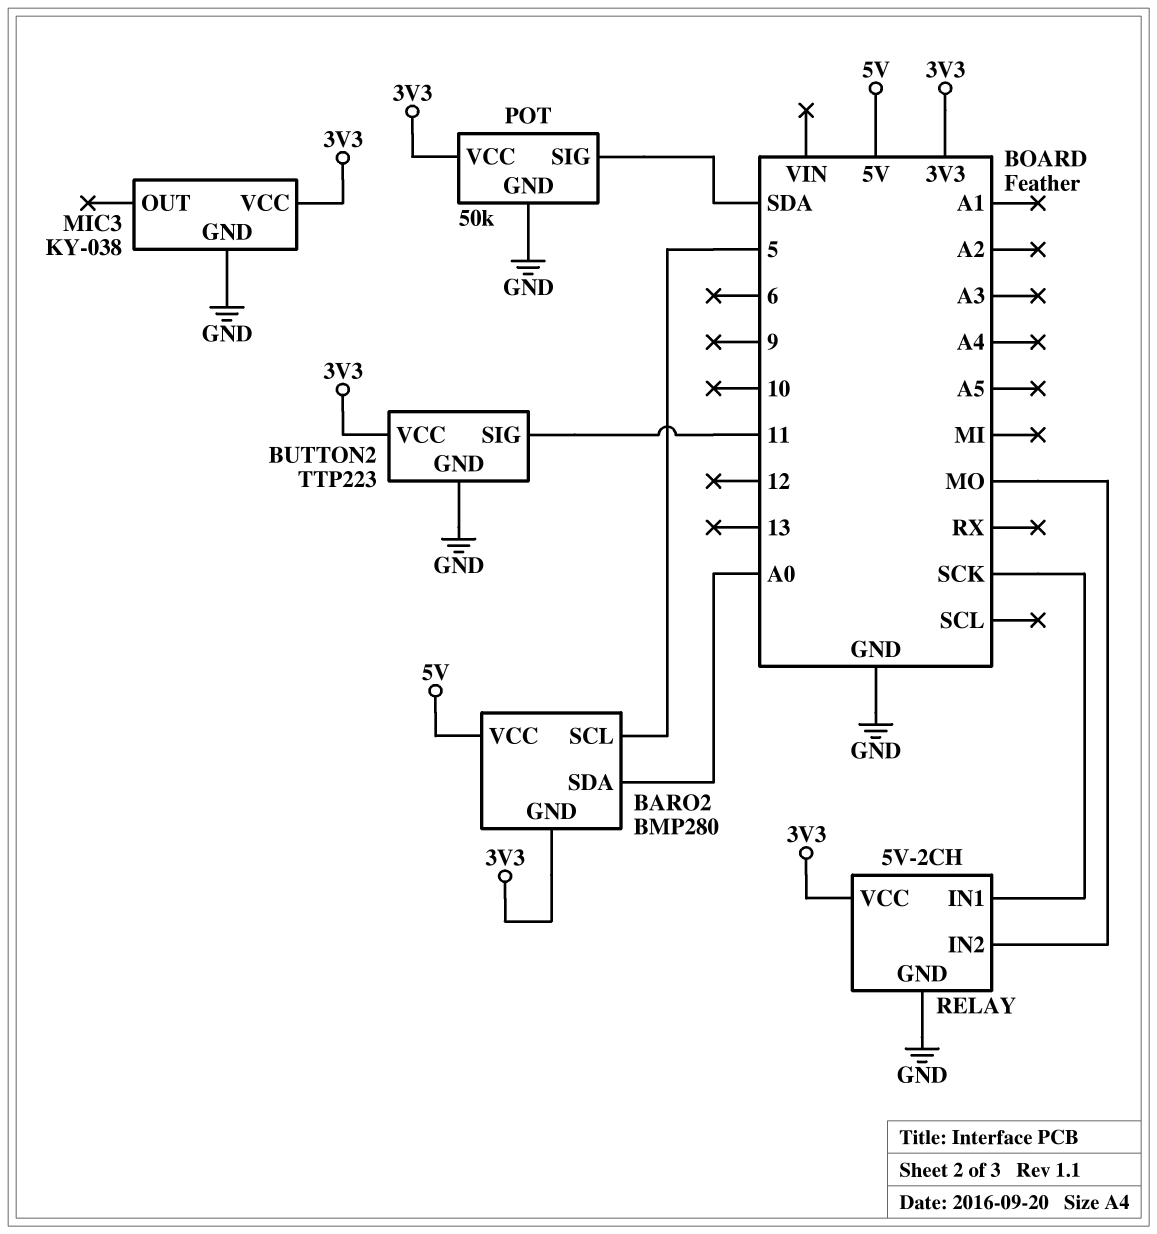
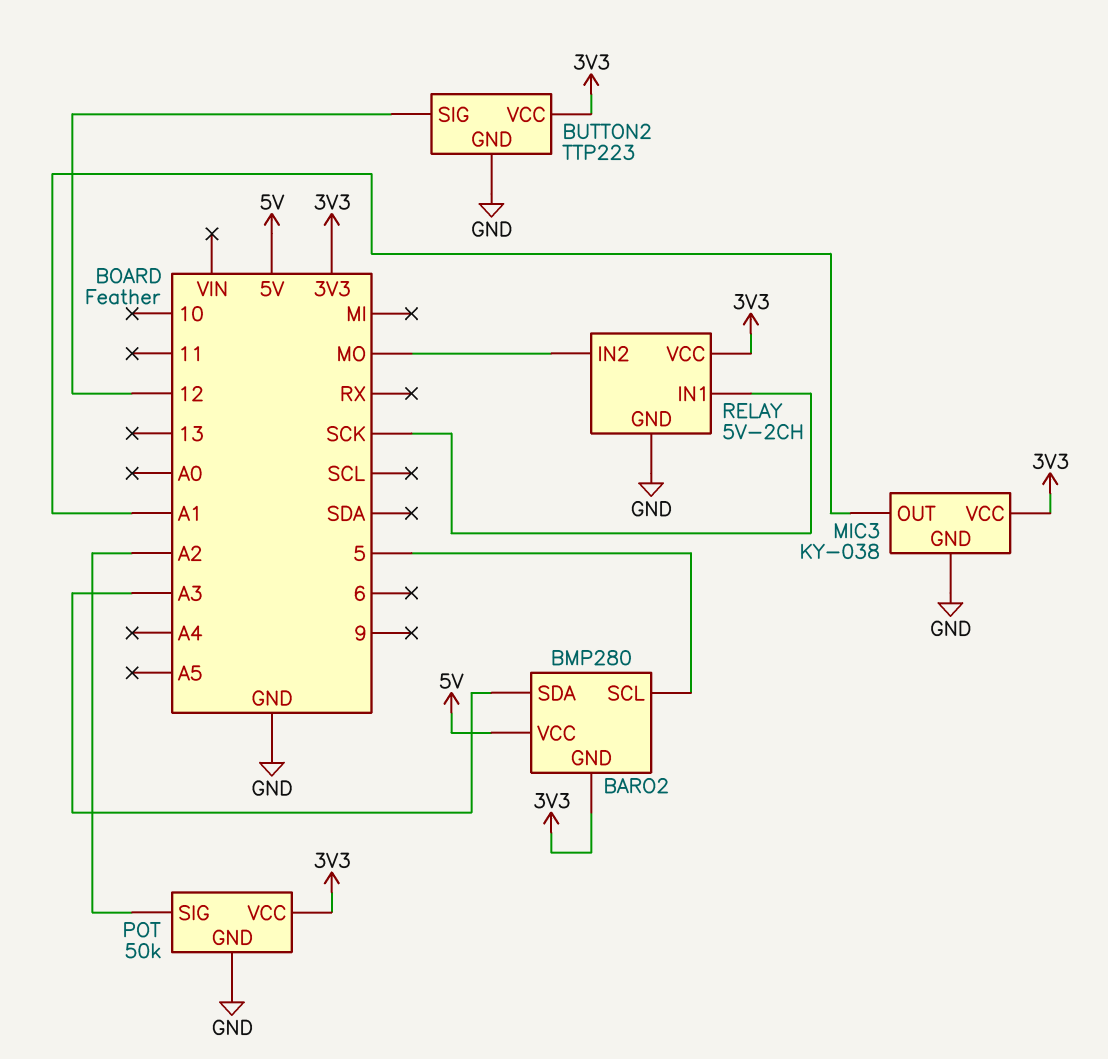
BARO2 pin SDA: A0 -> A3
BUTTON2 pin SIG: 11 -> 12
MIC3 pin OUT: none -> A1
POT pin SIG: SDA -> A2

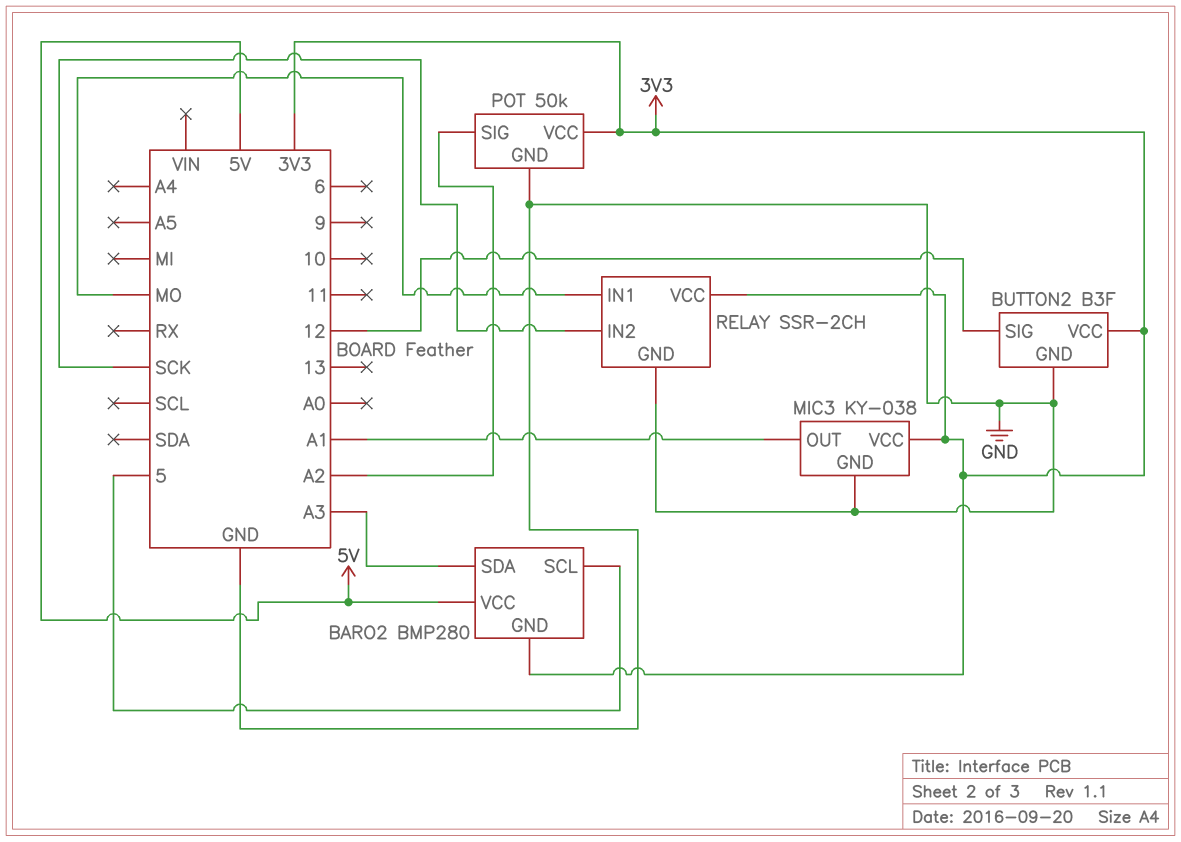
BUTTON2: TTP223 -> B3F
RELAY: 5V-2CH -> SSR-2CH
RELAY pin IN1: SCK -> MO
RELAY pin IN2: MO -> SCK

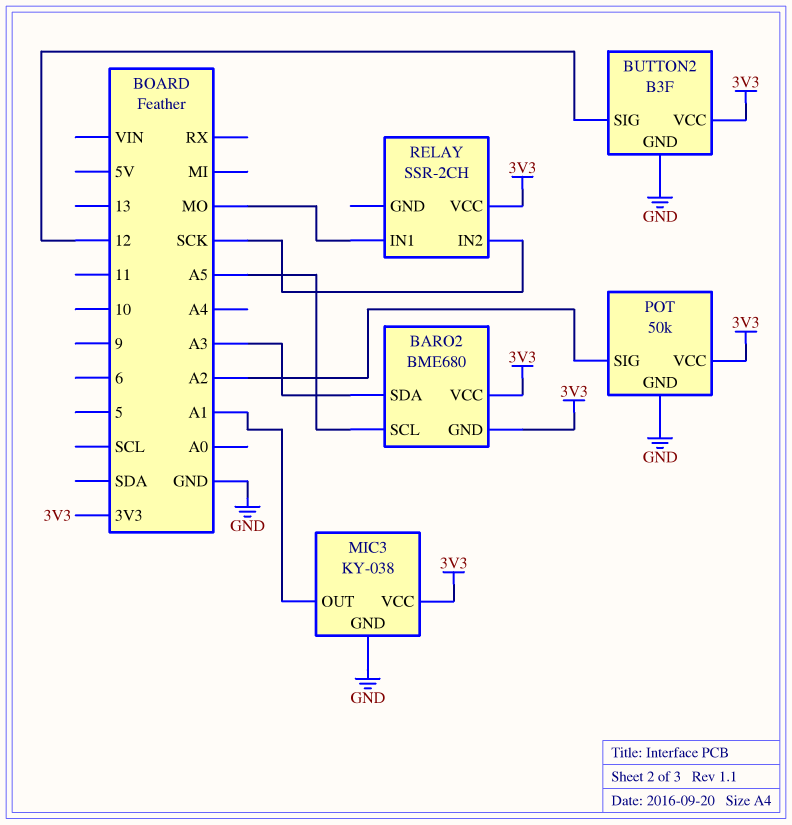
BARO2: BMP280 -> BME680
BARO2 pin SCL: 5 -> A5
BARO2 pin VCC: 5V -> 3V3
RELAY pin GND: GND -> none

